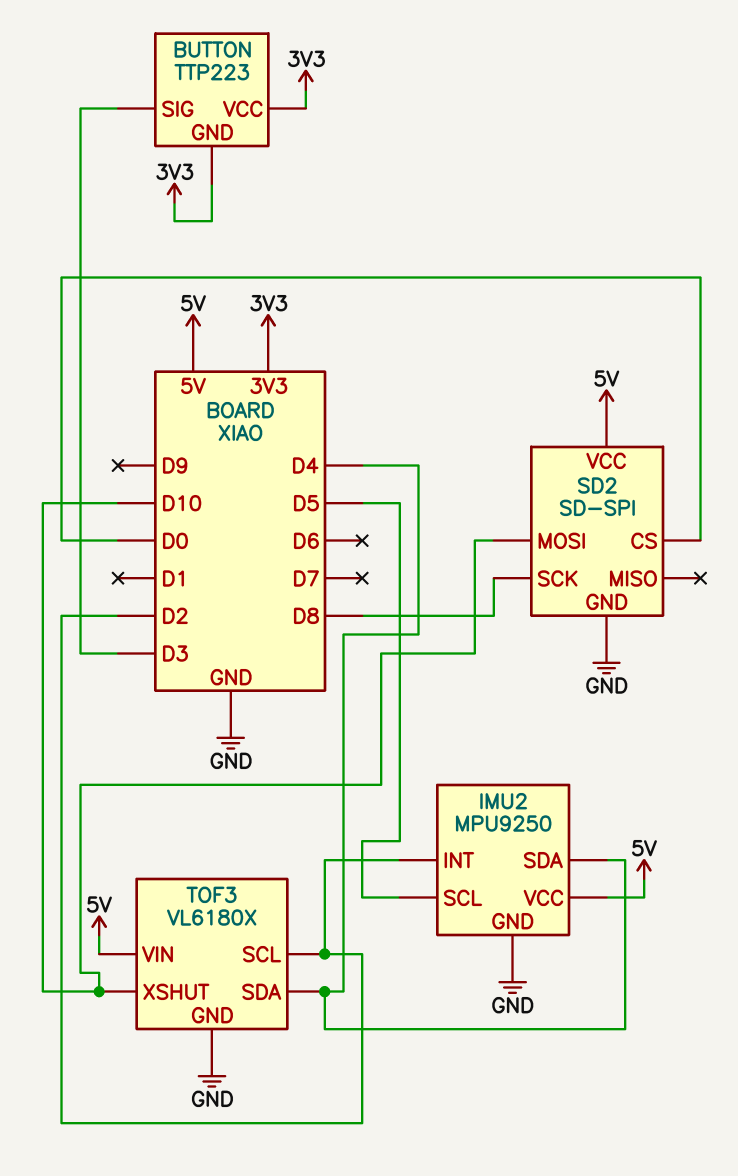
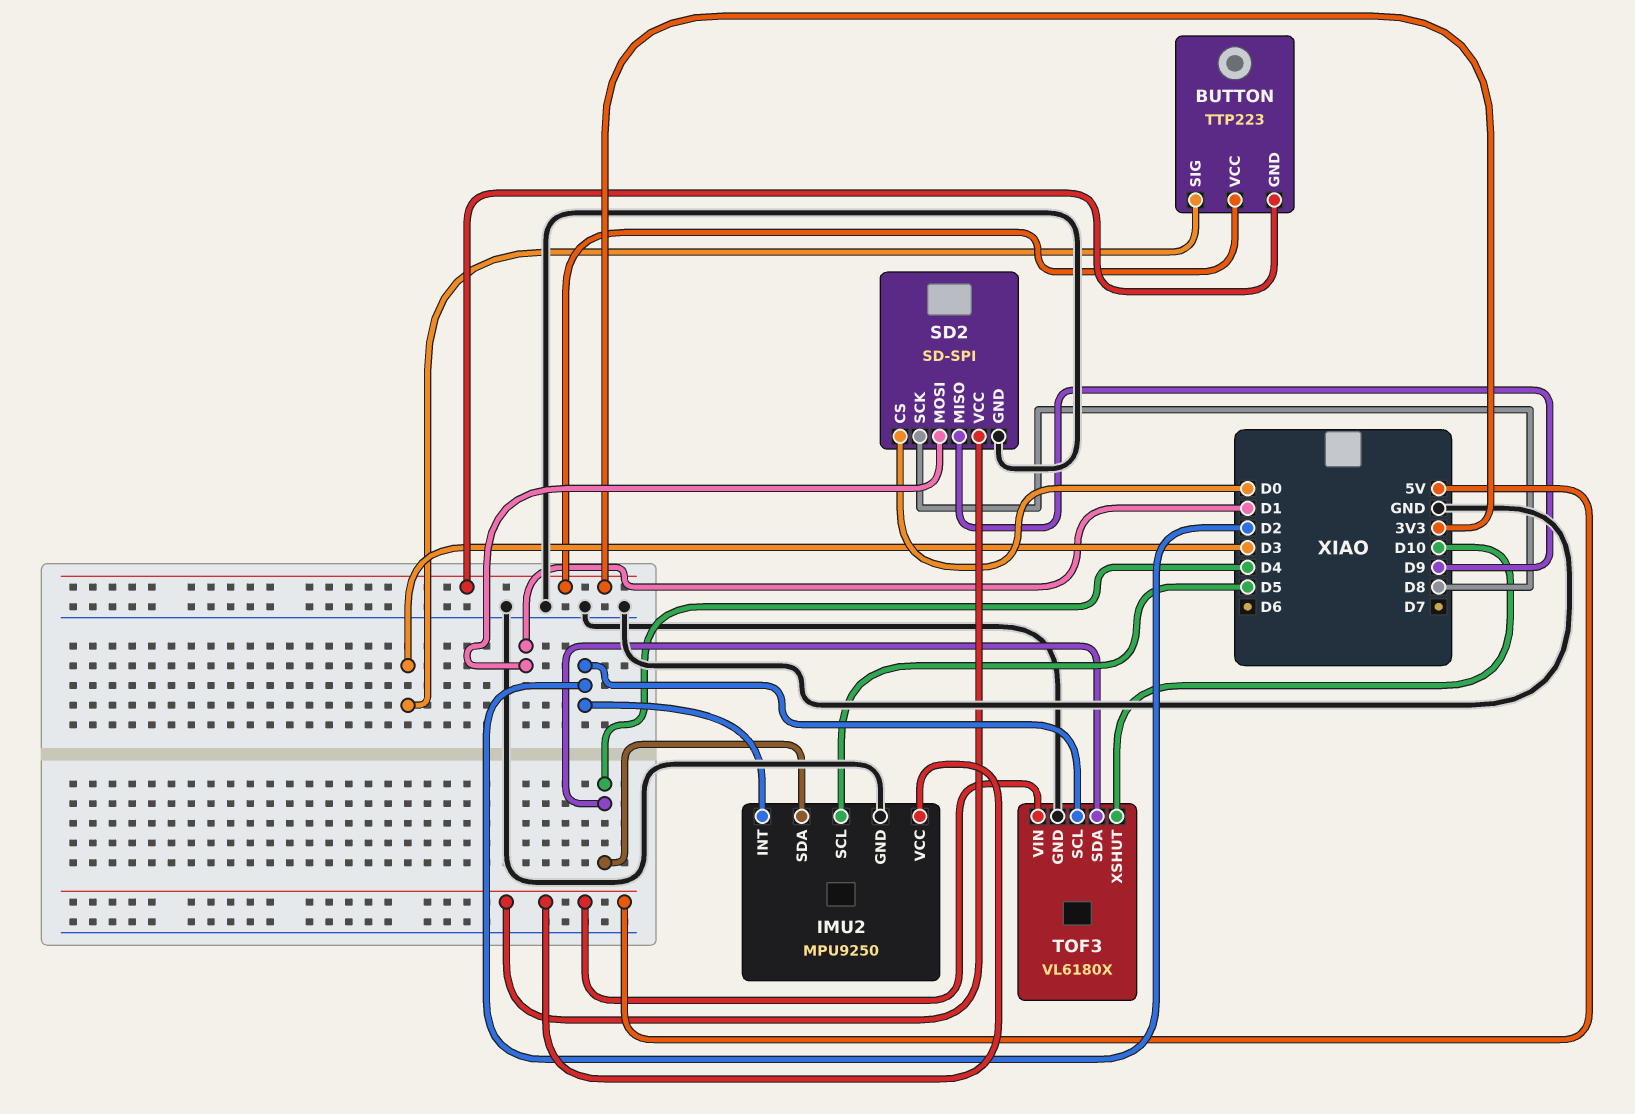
SD2 pin MISO: none -> D9
SD2 pin MOSI: D10 -> D1

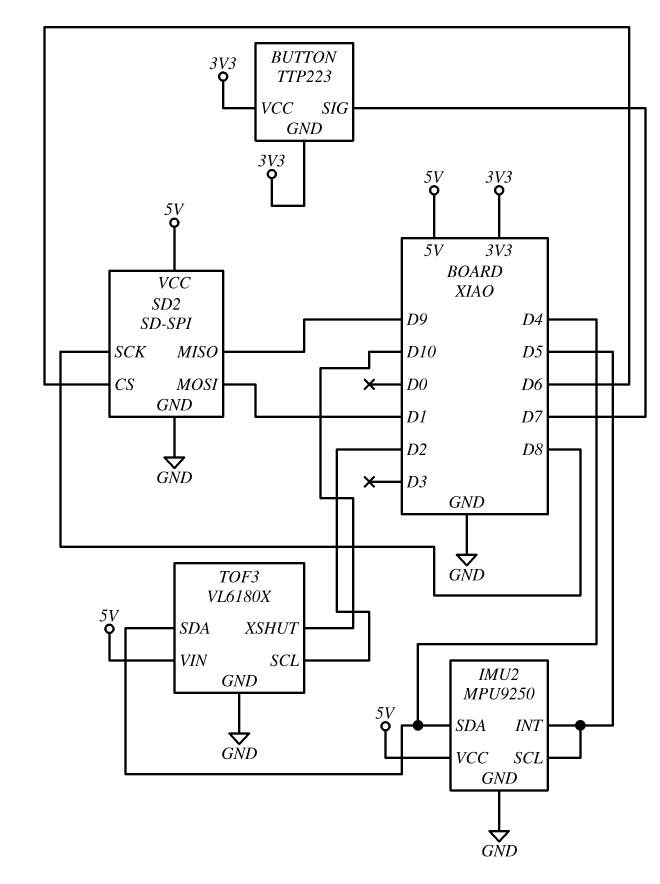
BUTTON pin SIG: D3 -> D7
IMU2 pin INT: D2 -> D5
SD2 pin CS: D0 -> D6

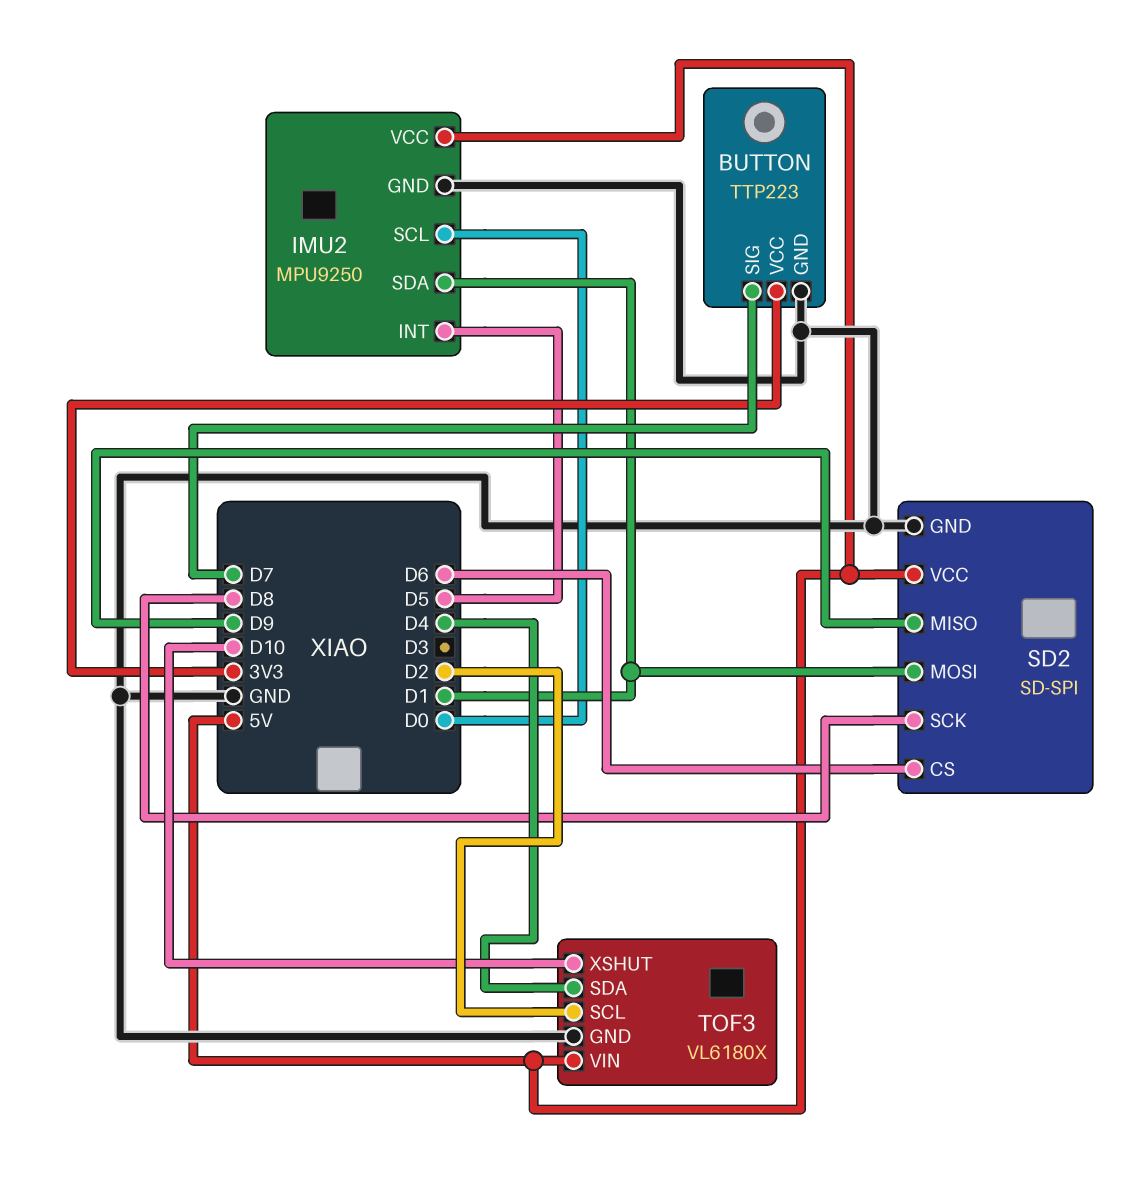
BUTTON pin GND: 3V3 -> GND
IMU2 pin SCL: D5 -> D0
IMU2 pin SDA: D4 -> D1

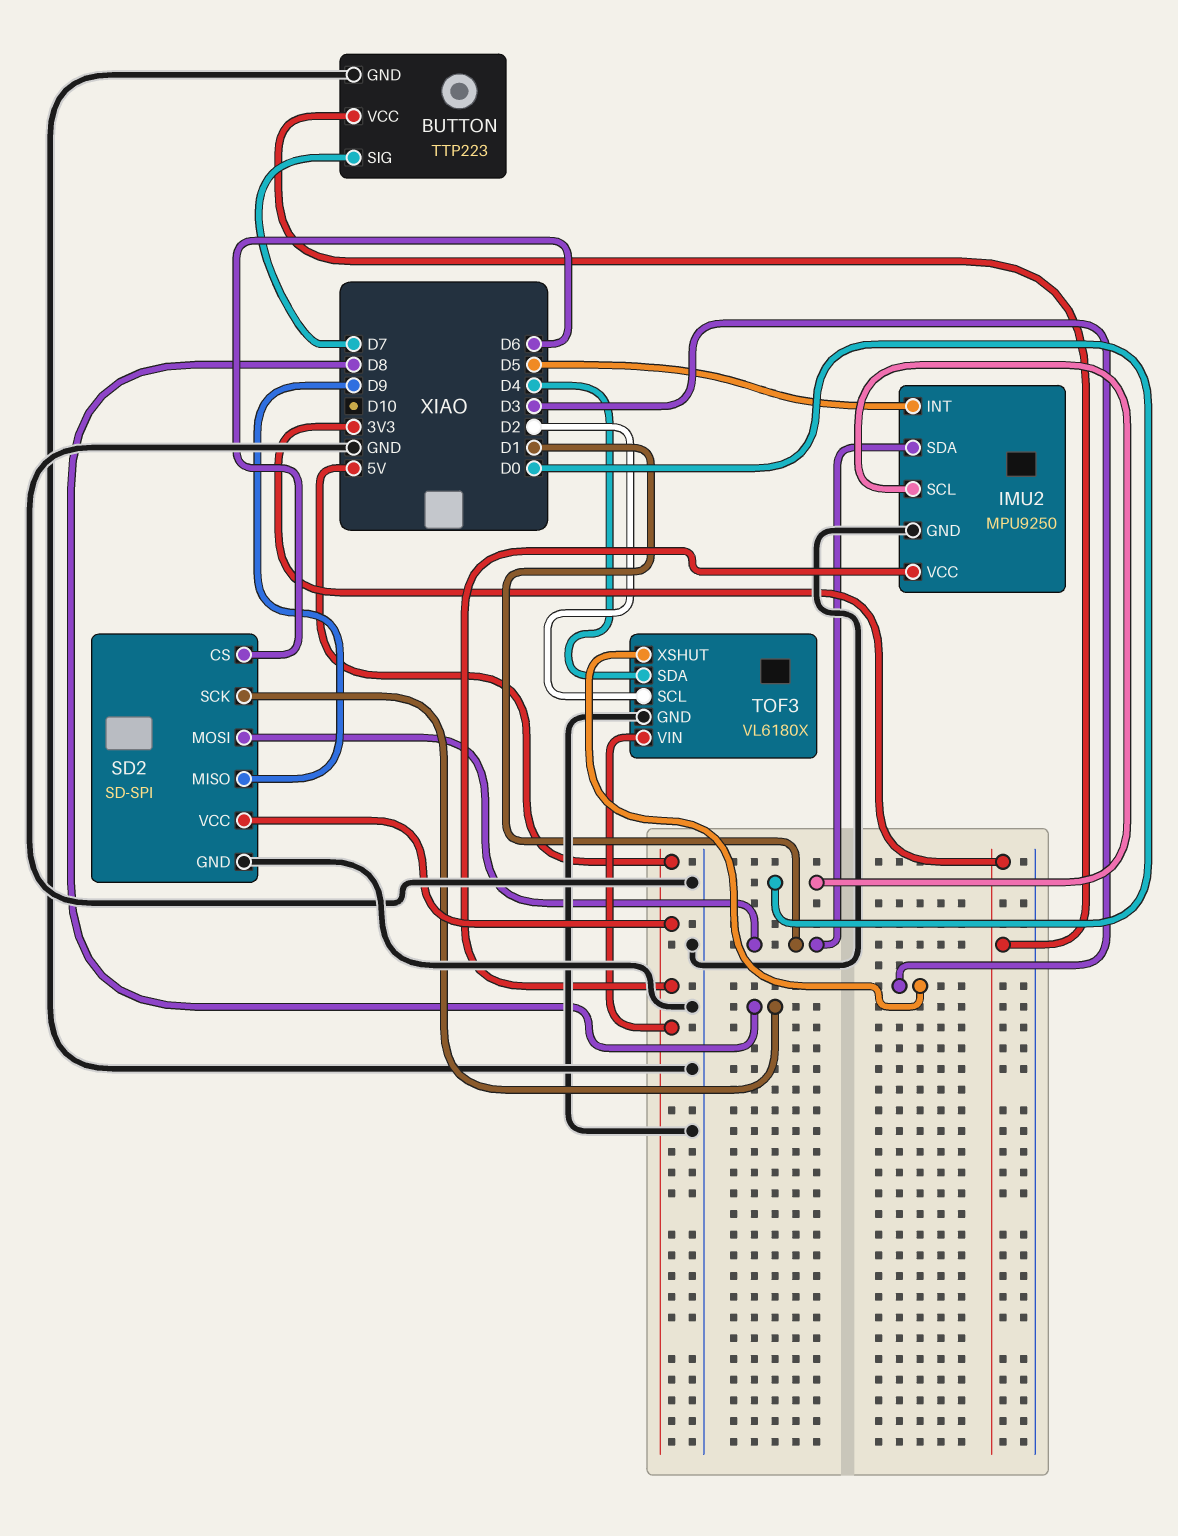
TOF3 pin XSHUT: D10 -> D3

